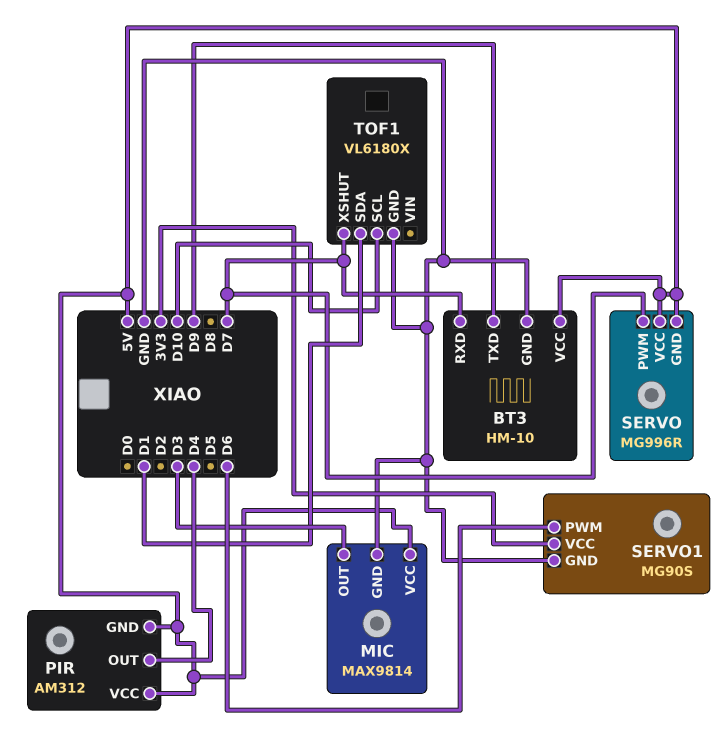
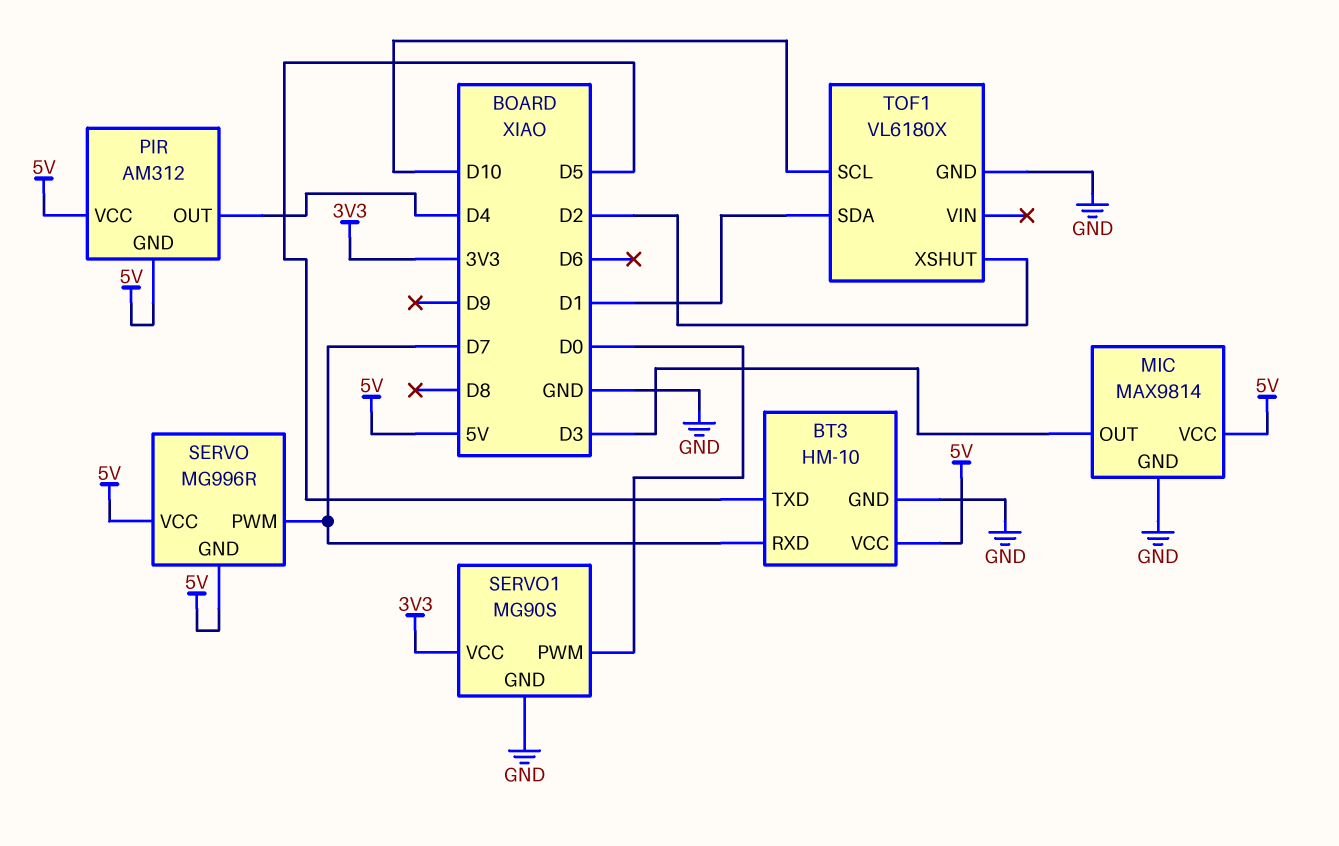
BT3 pin TXD: D9 -> D5
SERVO1 pin PWM: D6 -> D0
TOF1 pin XSHUT: D7 -> D2

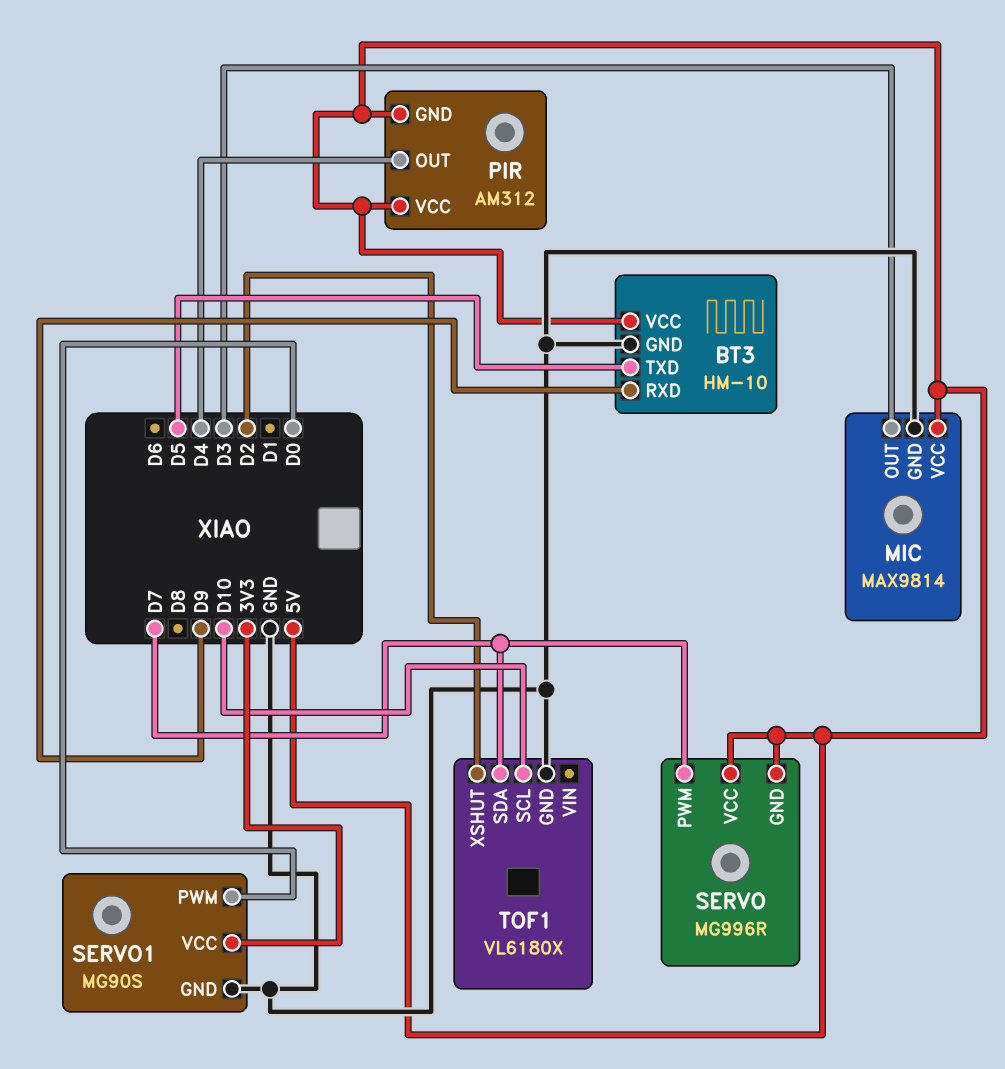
BT3 pin RXD: D7 -> D9
TOF1 pin SDA: D1 -> D7

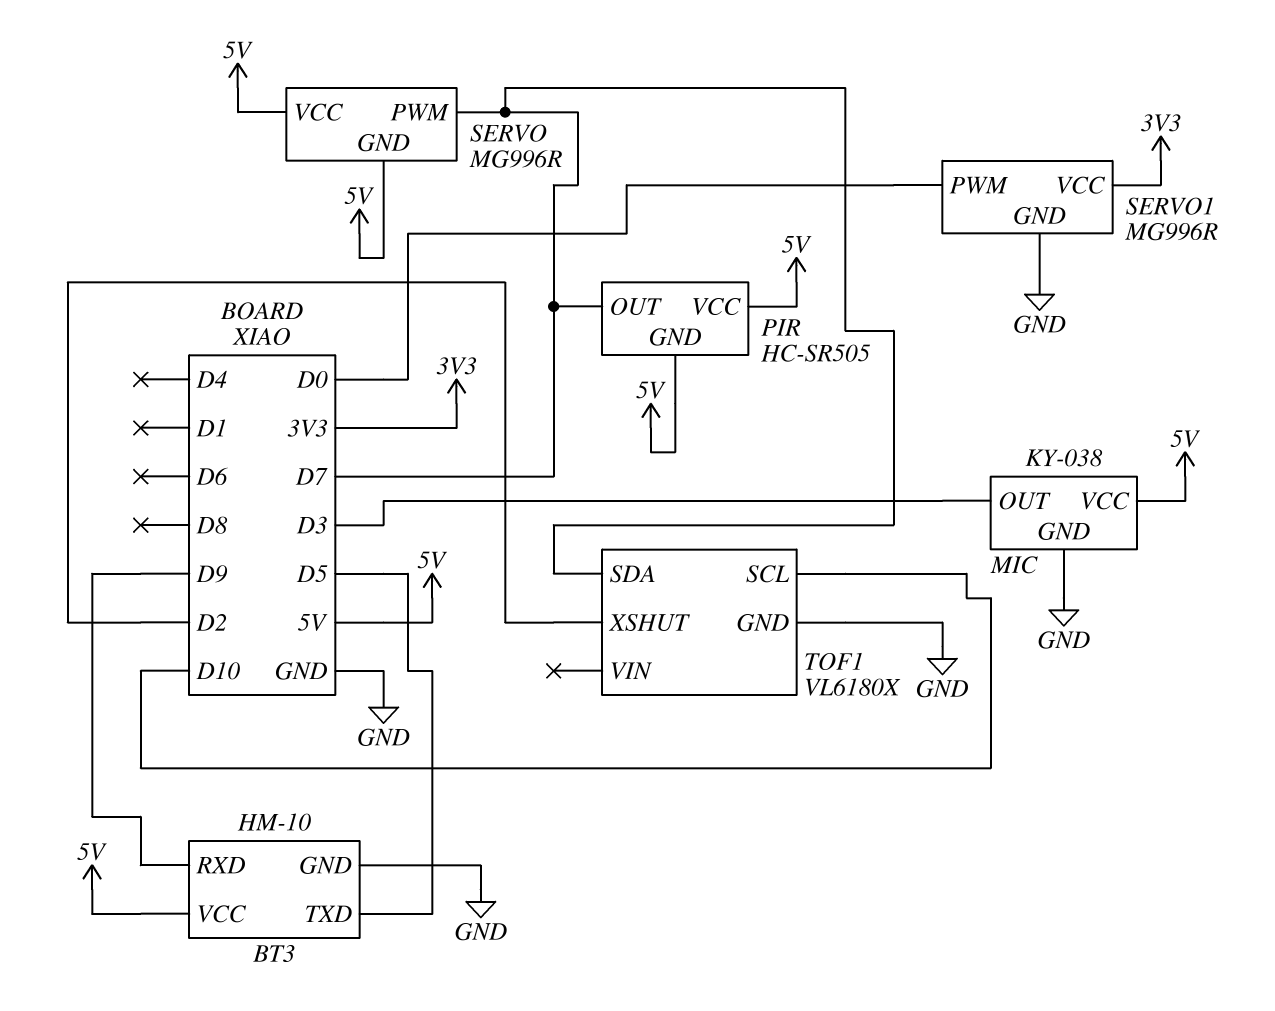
MIC: MAX9814 -> KY-038
PIR: AM312 -> HC-SR505
PIR pin OUT: D4 -> D7
SERVO1: MG90S -> MG996R

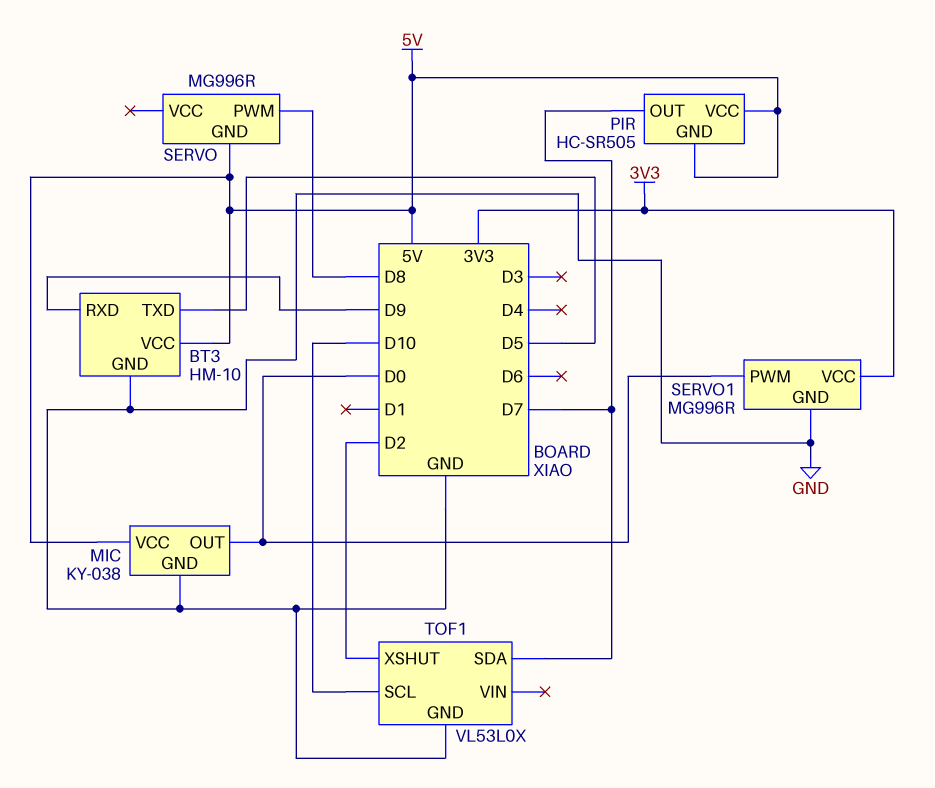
MIC pin OUT: D3 -> D0
SERVO pin PWM: D7 -> D8
SERVO pin VCC: 5V -> none
TOF1: VL6180X -> VL53L0X

